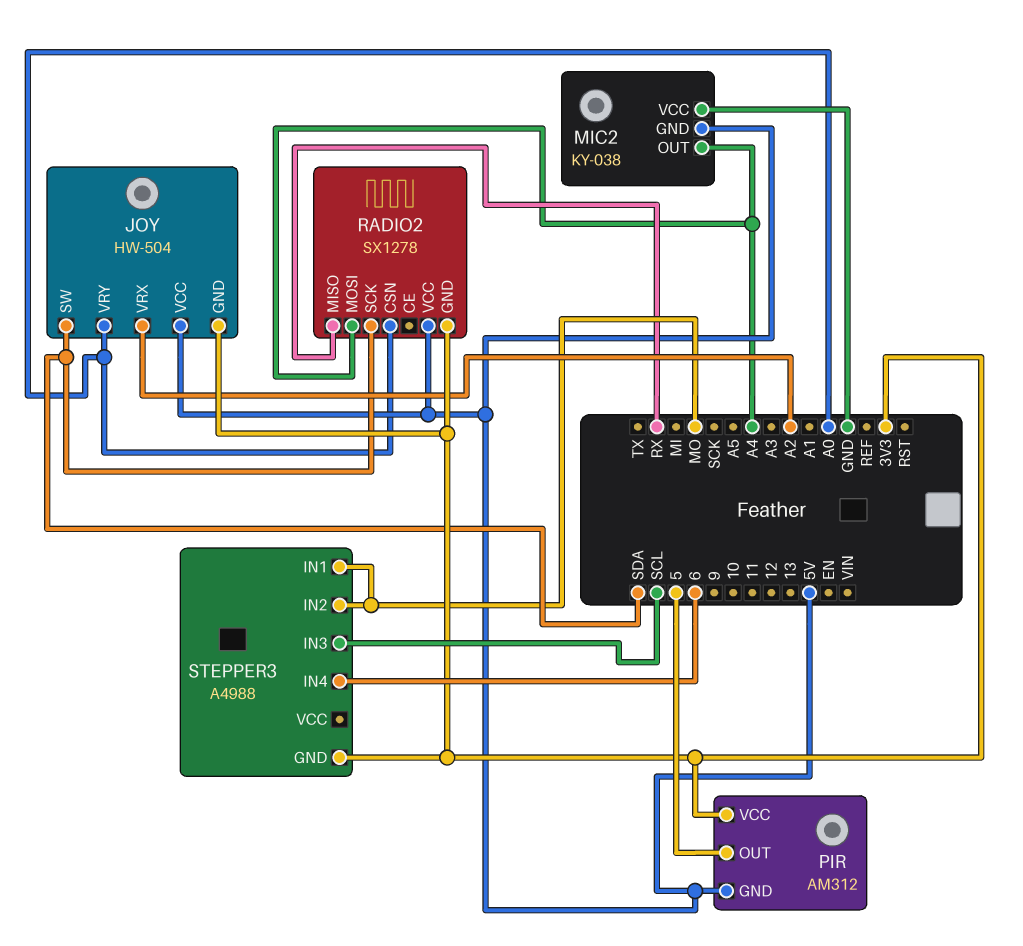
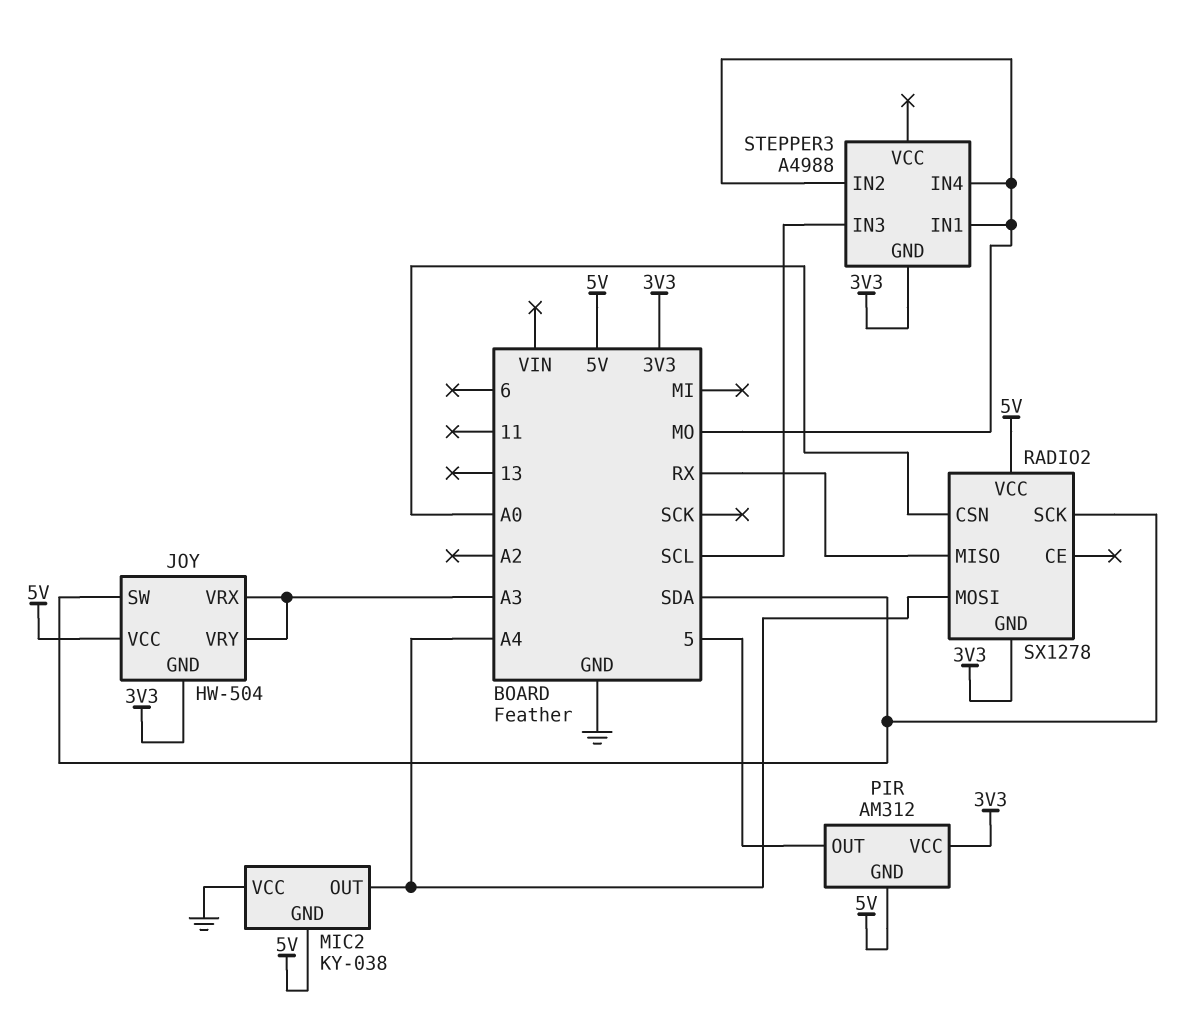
JOY pin VRX: A2 -> A3
JOY pin VRY: A0 -> A3
STEPPER3 pin IN4: 6 -> MO

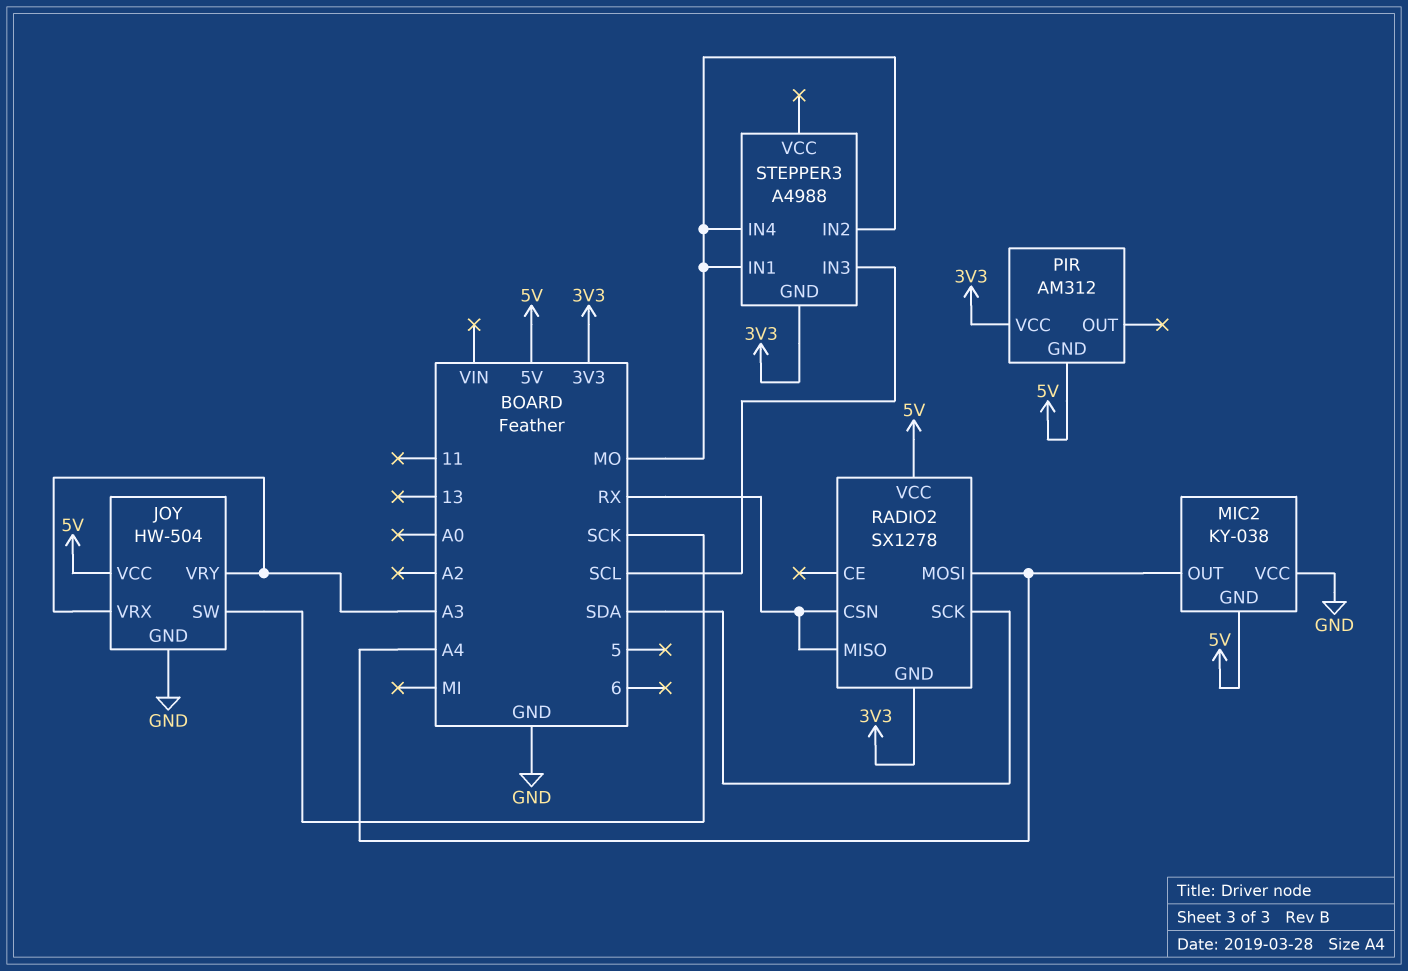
JOY pin GND: 3V3 -> GND
JOY pin SW: SDA -> SCK
PIR pin OUT: 5 -> none
RADIO2 pin CSN: A0 -> RX

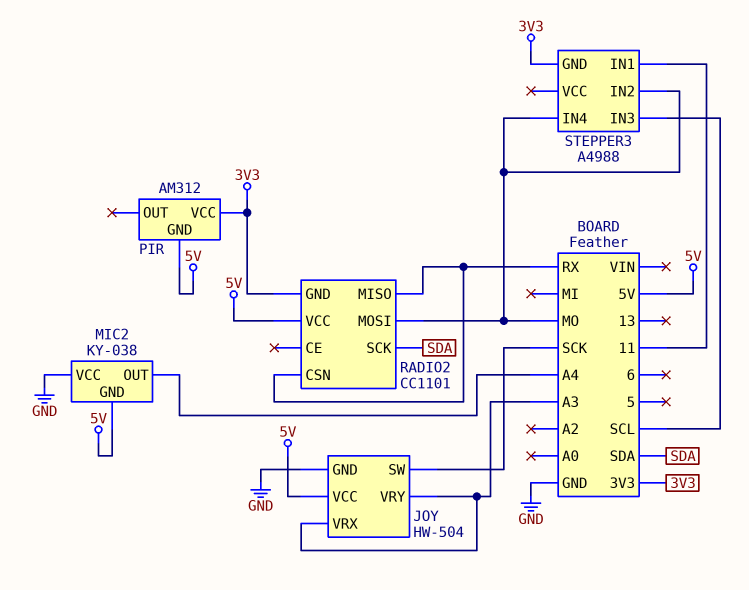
RADIO2: SX1278 -> CC1101
RADIO2 pin MOSI: A4 -> MO
STEPPER3 pin IN1: MO -> 11

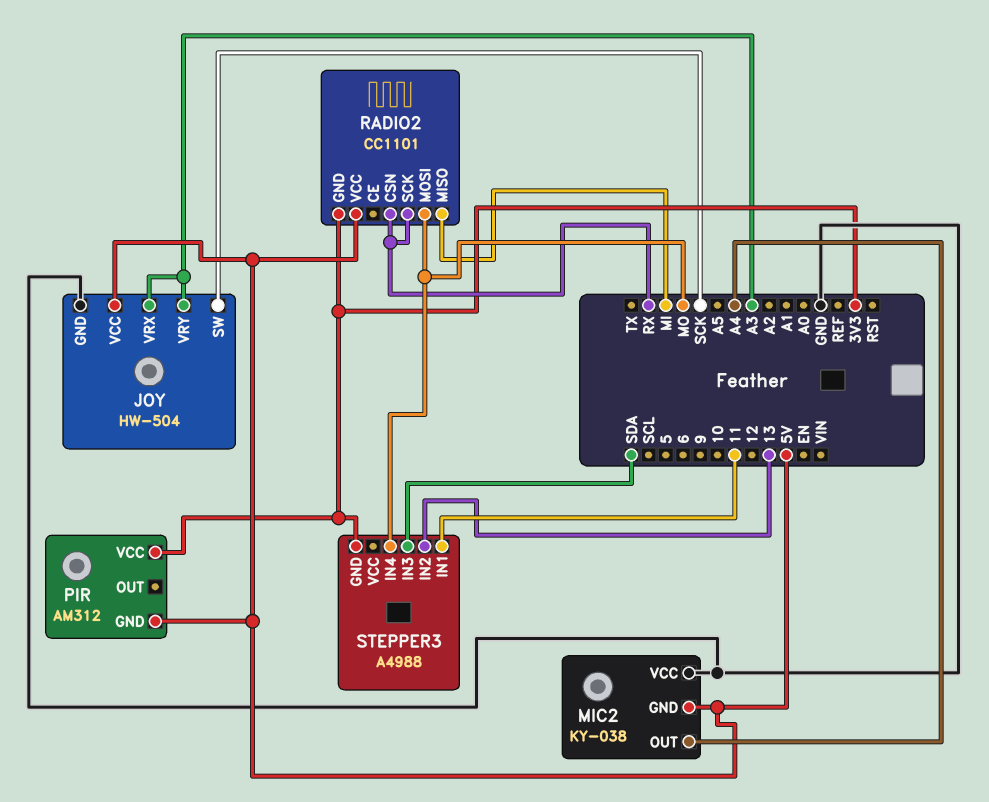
RADIO2 pin MISO: RX -> MI
RADIO2 pin SCK: SDA -> RX
STEPPER3 pin IN2: MO -> 13
STEPPER3 pin IN3: SCL -> SDA

